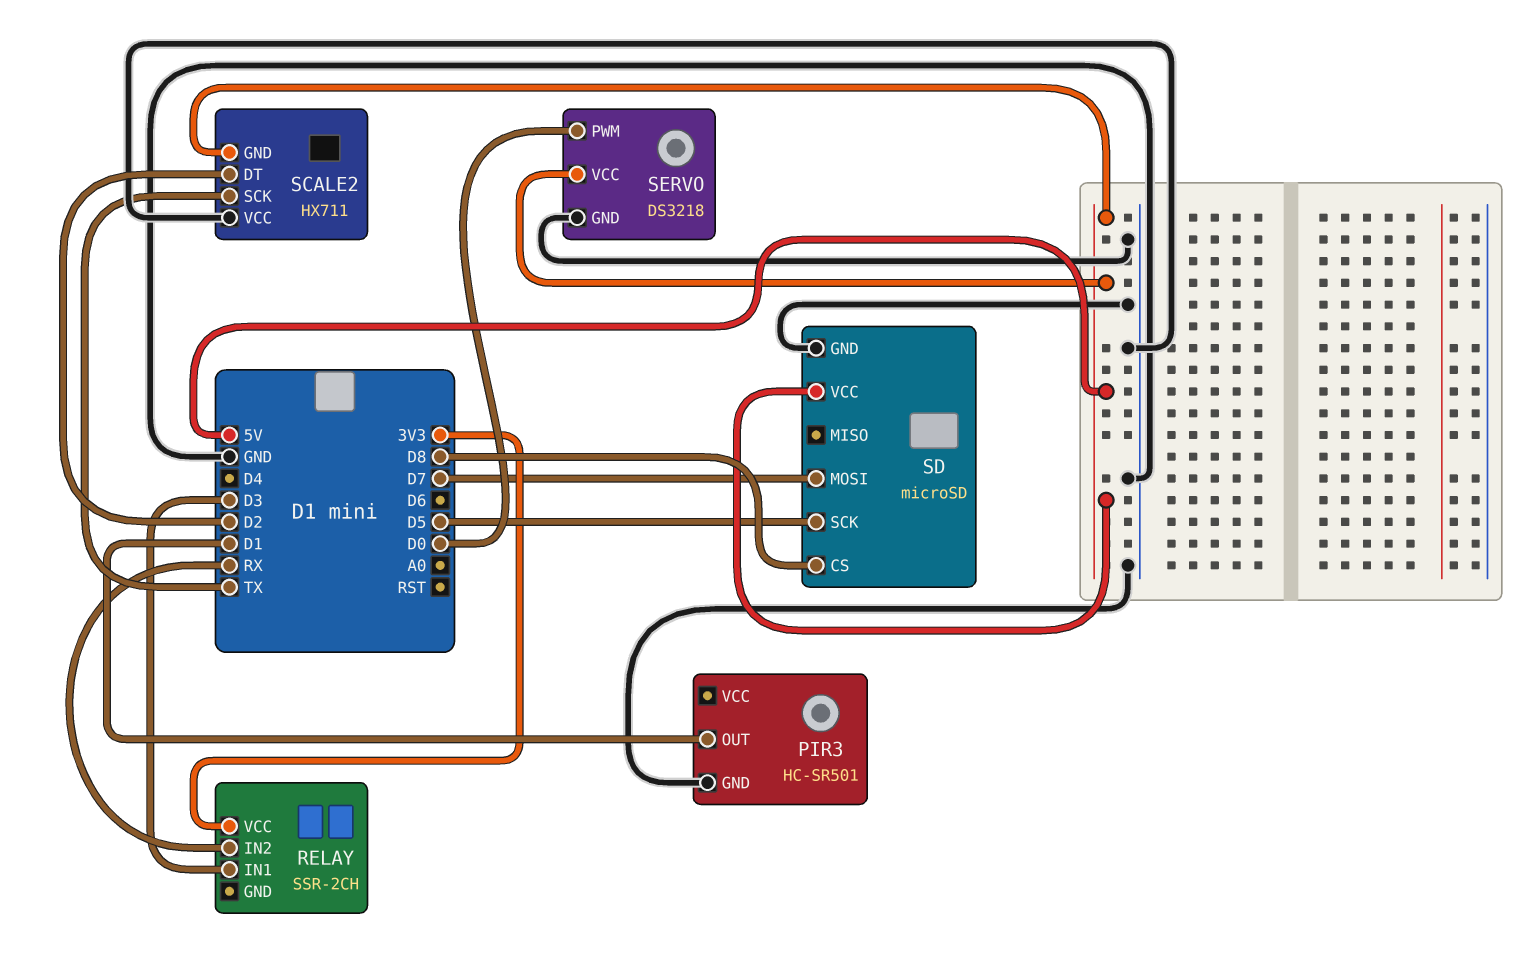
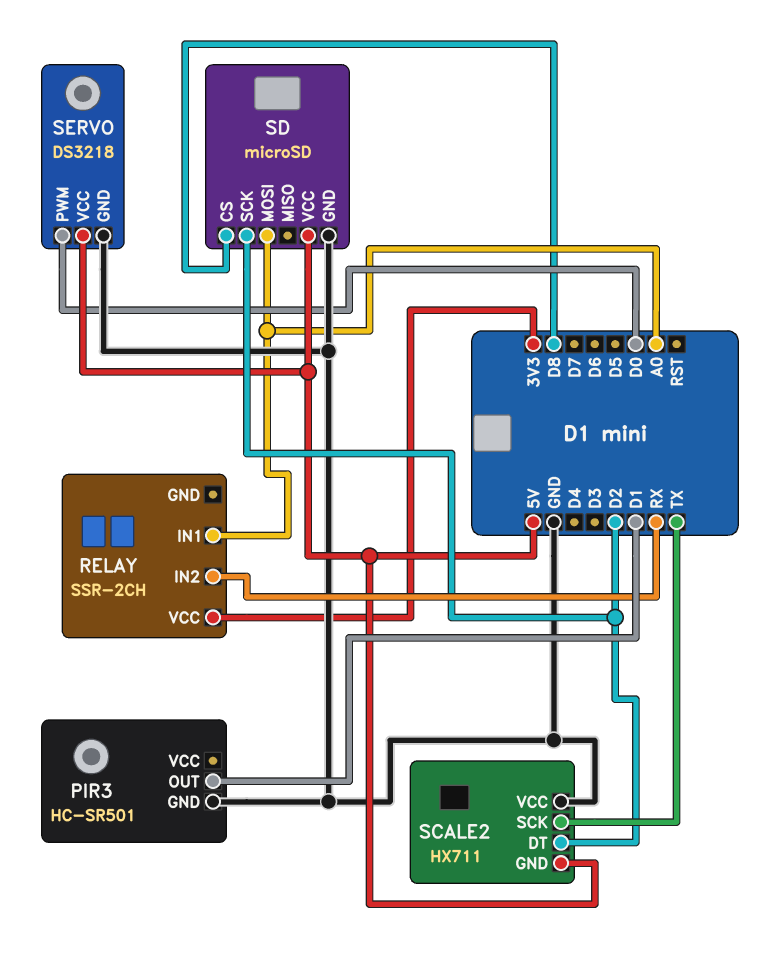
RELAY pin IN1: D3 -> A0
SD pin MOSI: D7 -> A0
SD pin SCK: D5 -> D2

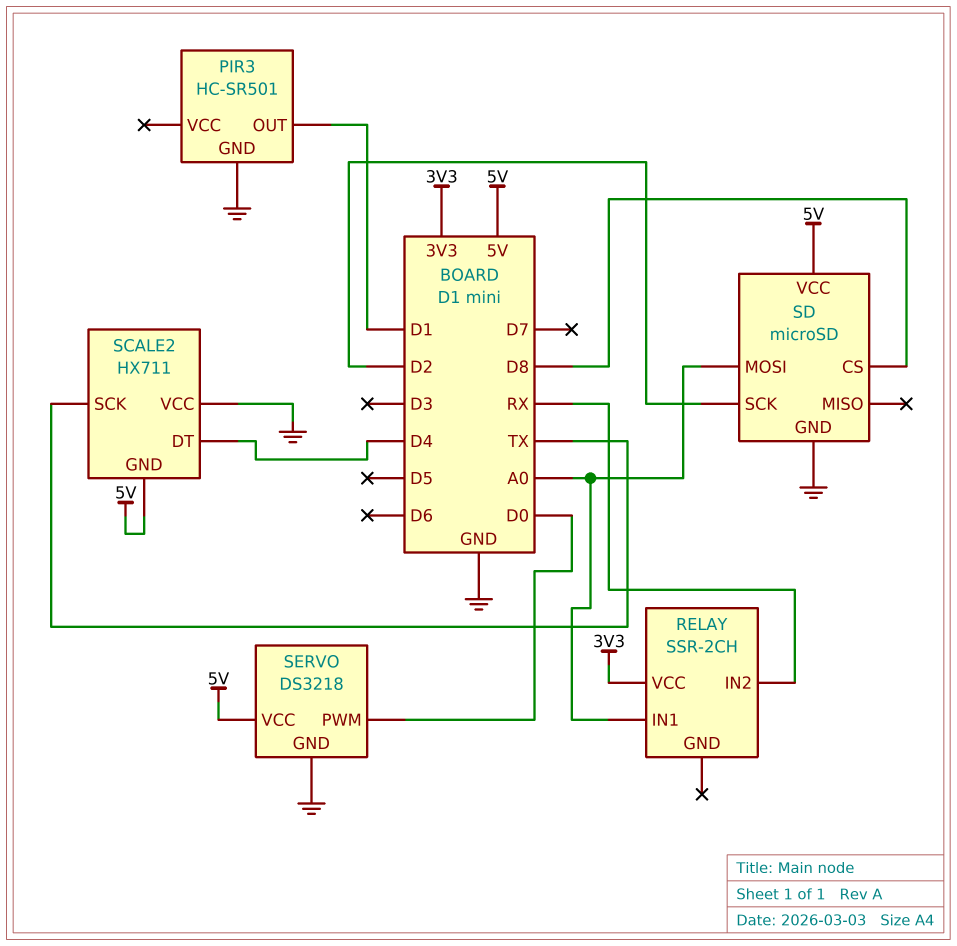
SCALE2 pin DT: D2 -> D4

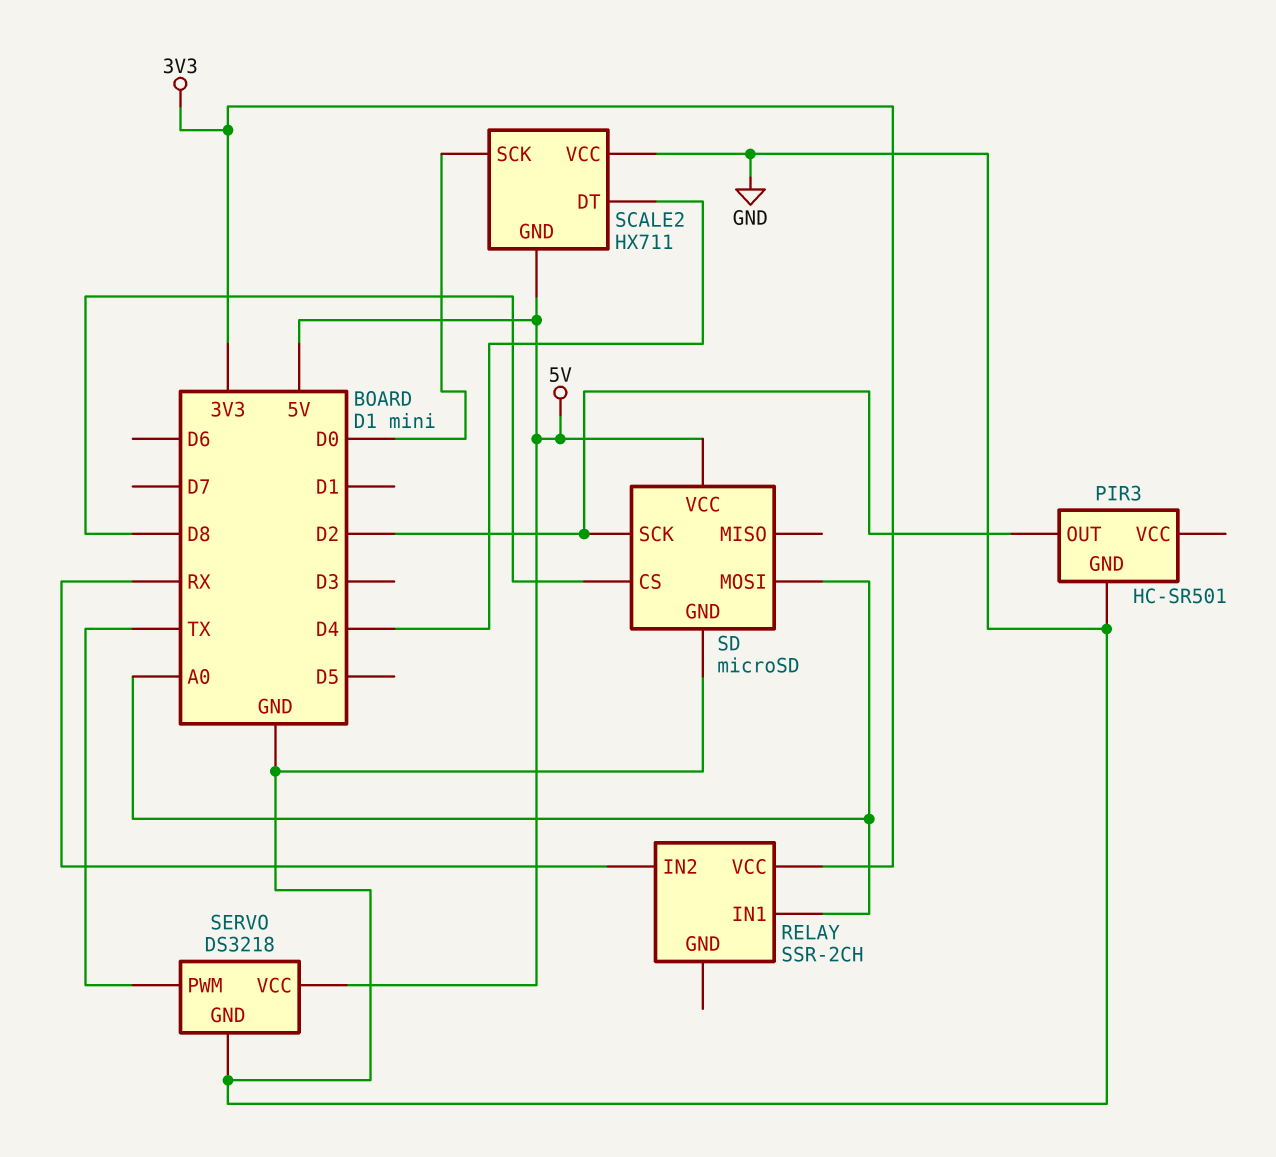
PIR3 pin OUT: D1 -> D2
SCALE2 pin SCK: TX -> D0
SERVO pin PWM: D0 -> TX

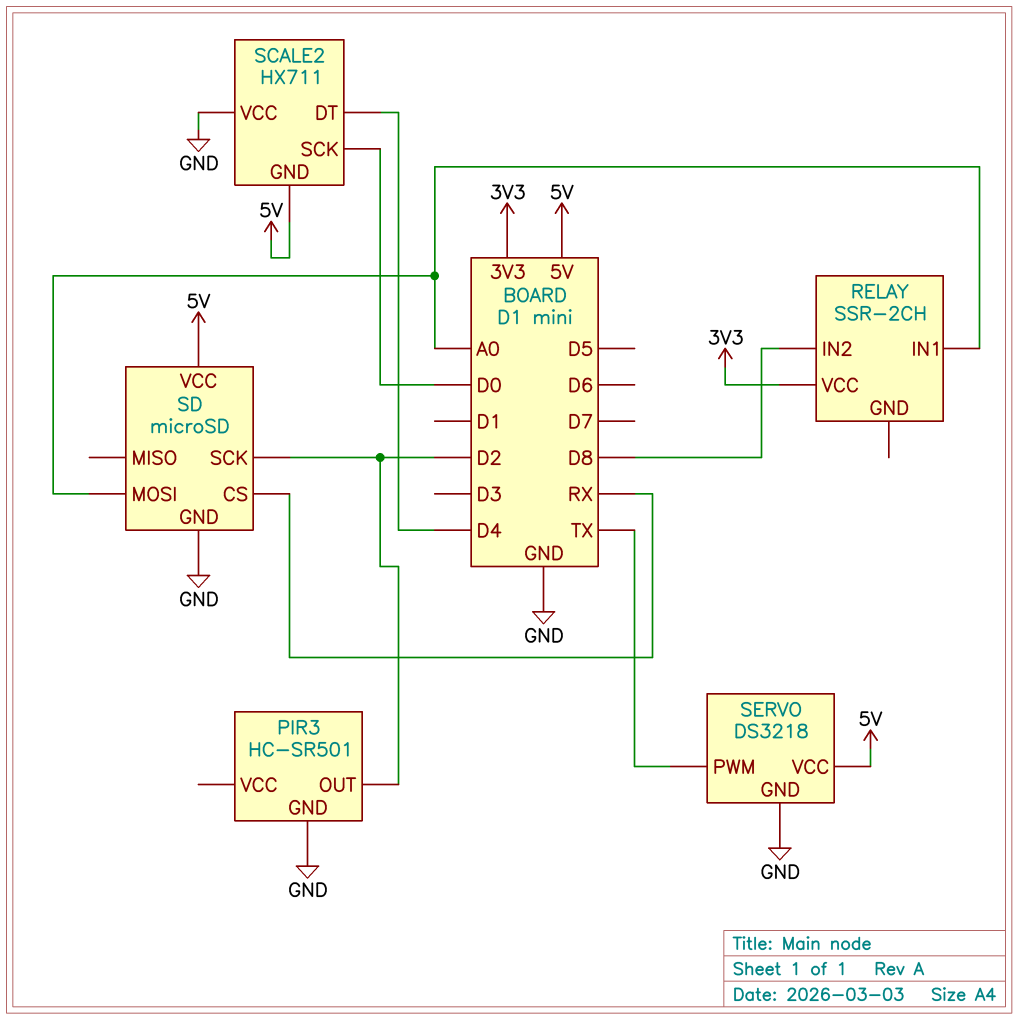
RELAY pin IN2: RX -> D8
SD pin CS: D8 -> RX

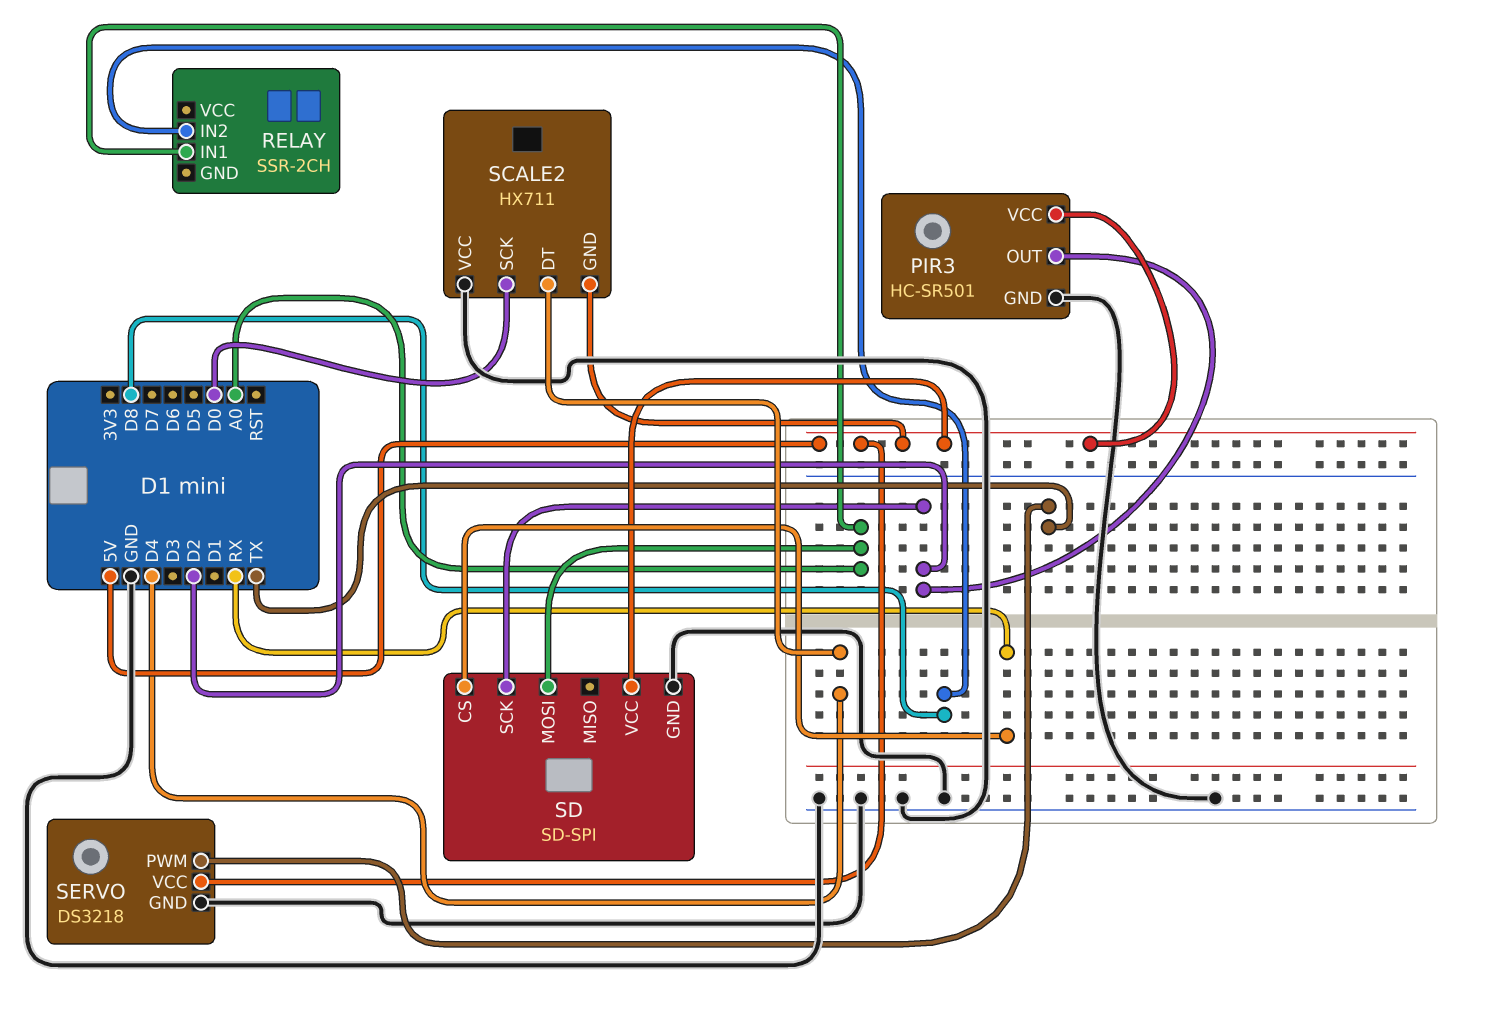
PIR3 pin VCC: none -> 5V
RELAY pin VCC: 3V3 -> none
SD: microSD -> SD-SPI

